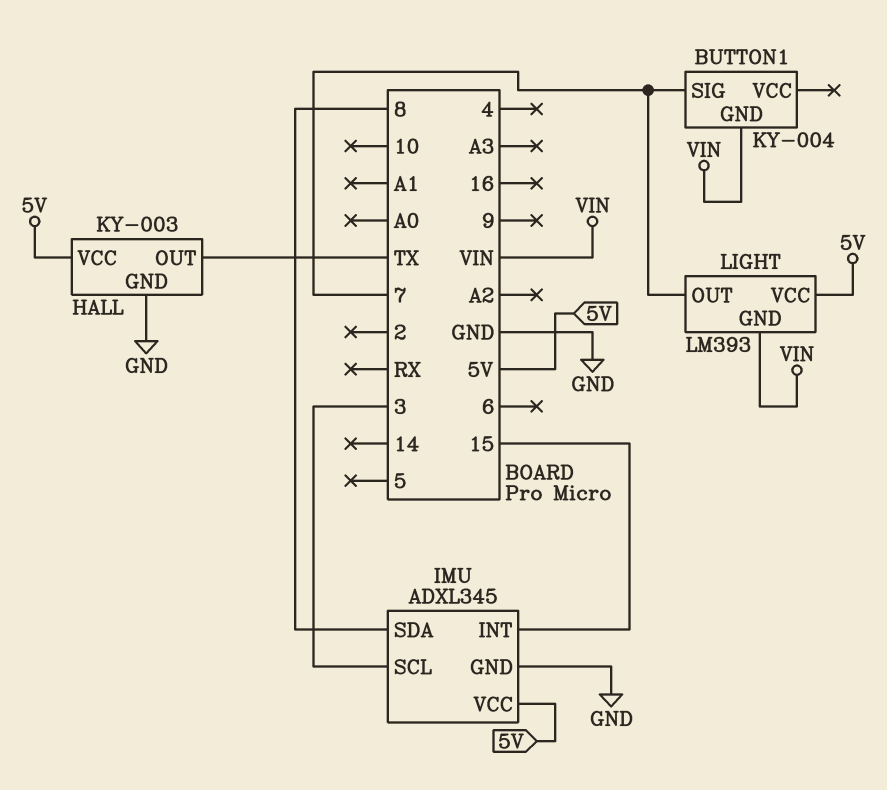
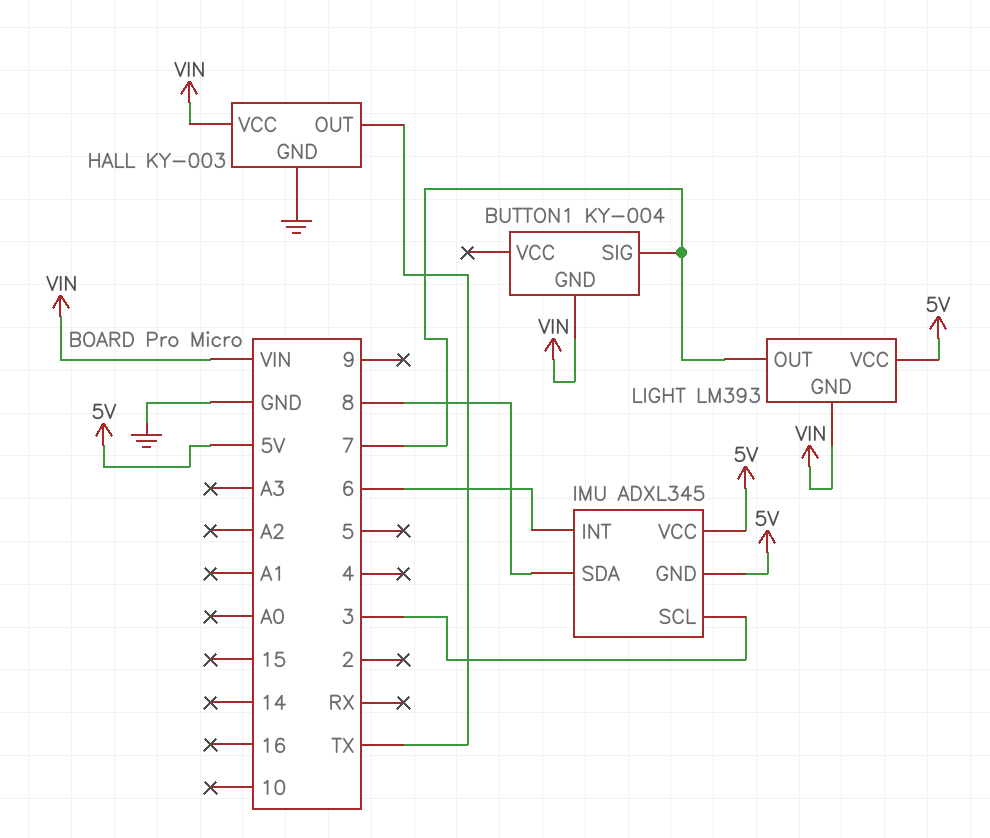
HALL pin VCC: 5V -> VIN
IMU pin GND: GND -> 5V
IMU pin INT: 15 -> 6

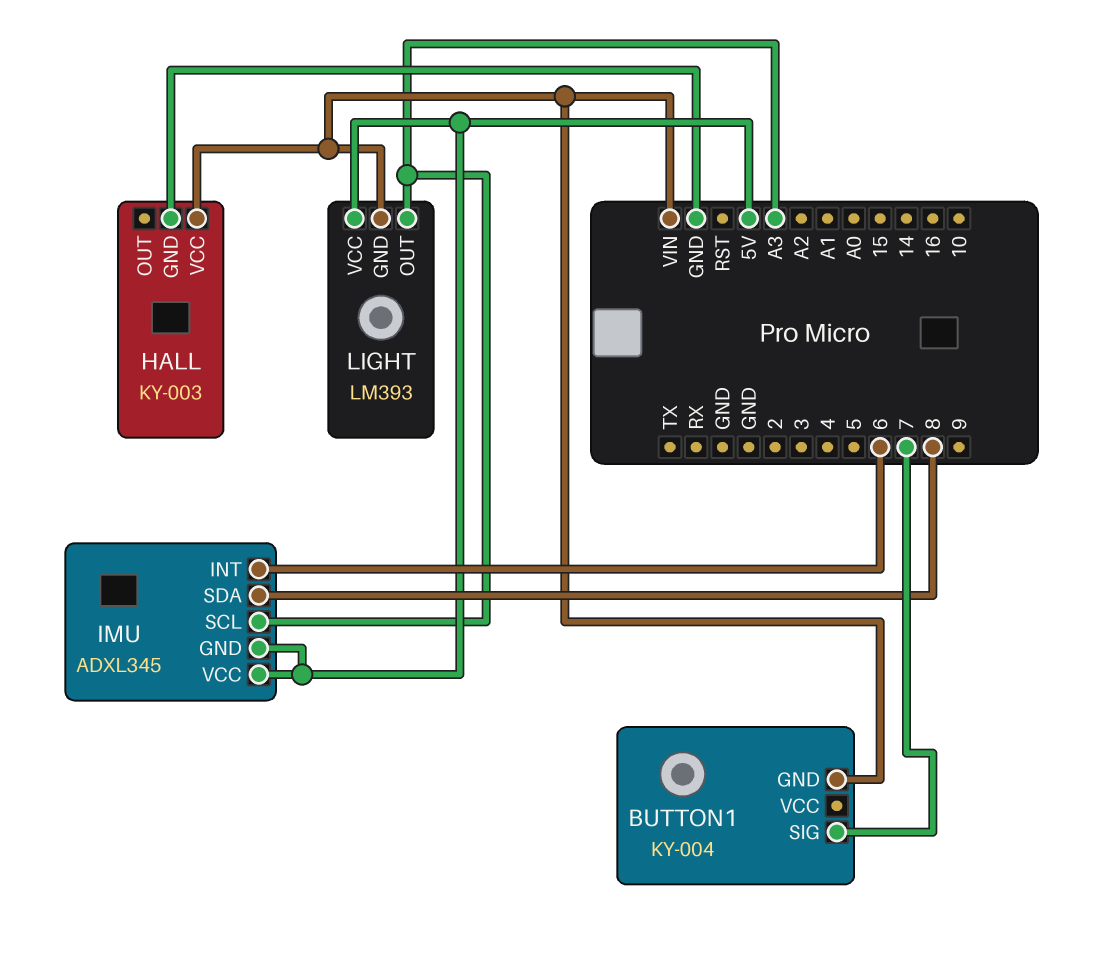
HALL pin OUT: TX -> none
IMU pin SCL: 3 -> A3
LIGHT pin OUT: 7 -> A3

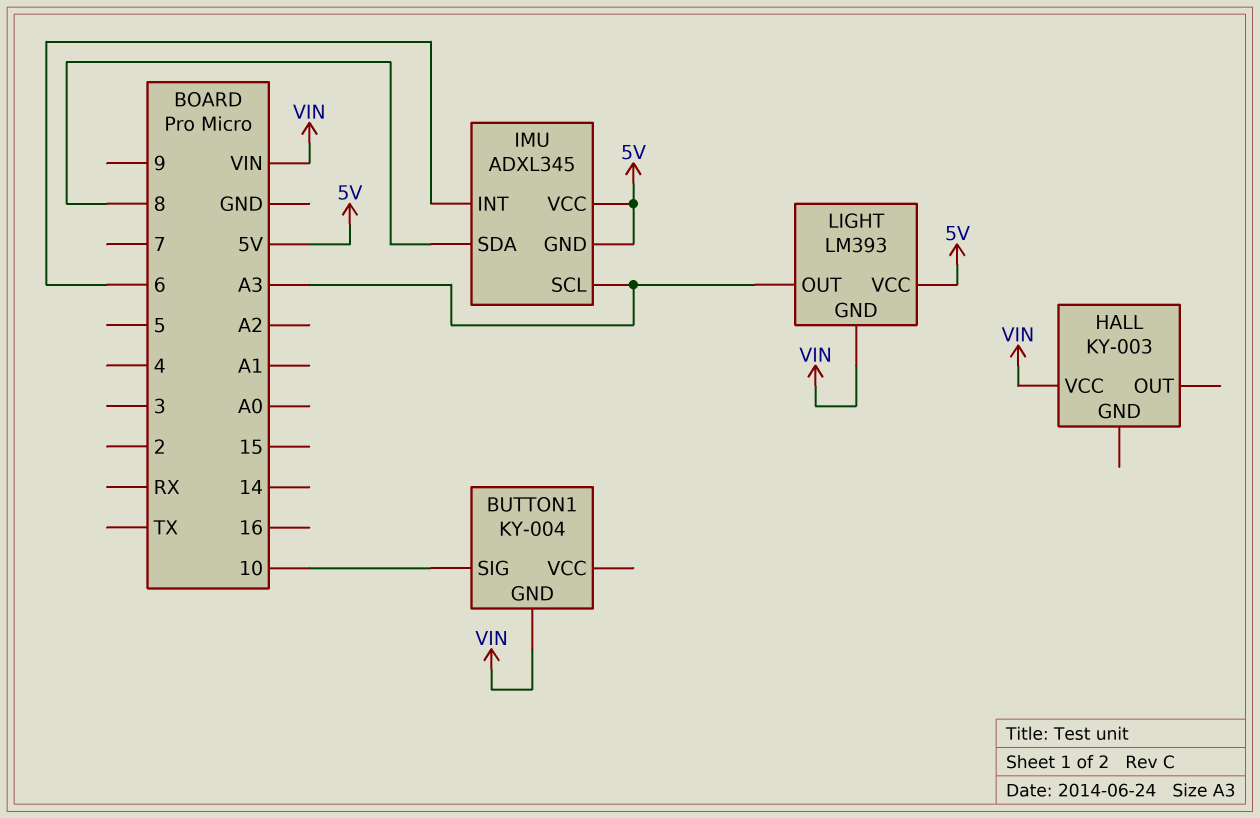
BUTTON1 pin SIG: 7 -> 10
HALL pin GND: GND -> none

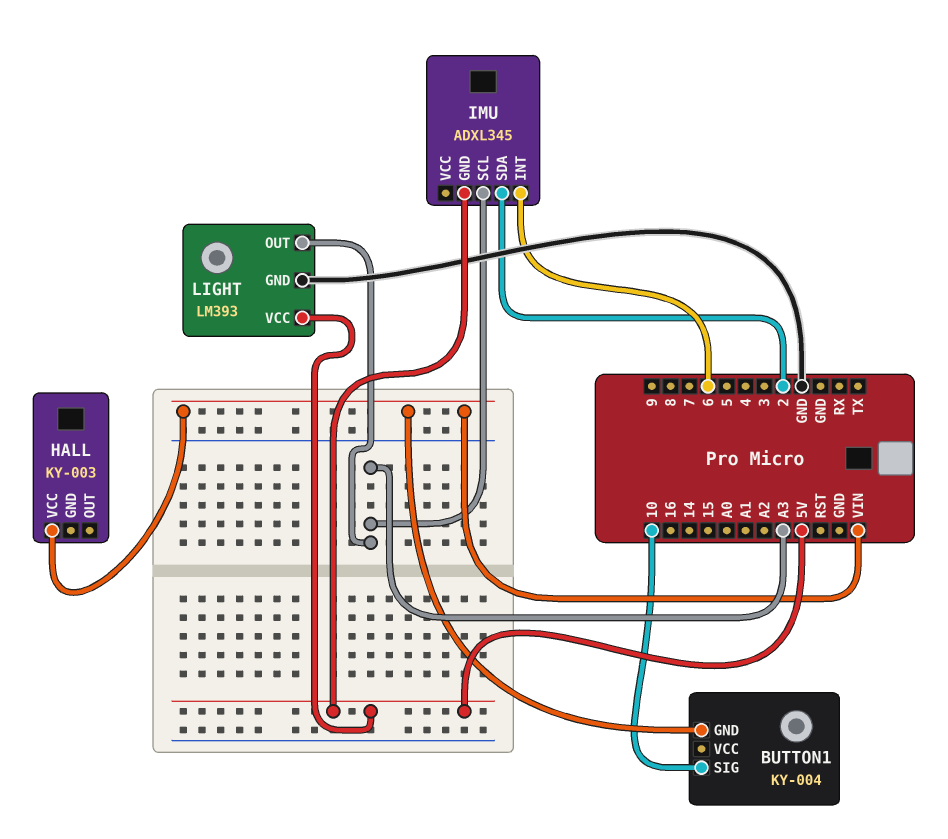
IMU pin SDA: 8 -> 2
IMU pin VCC: 5V -> none
LIGHT pin GND: VIN -> GND

